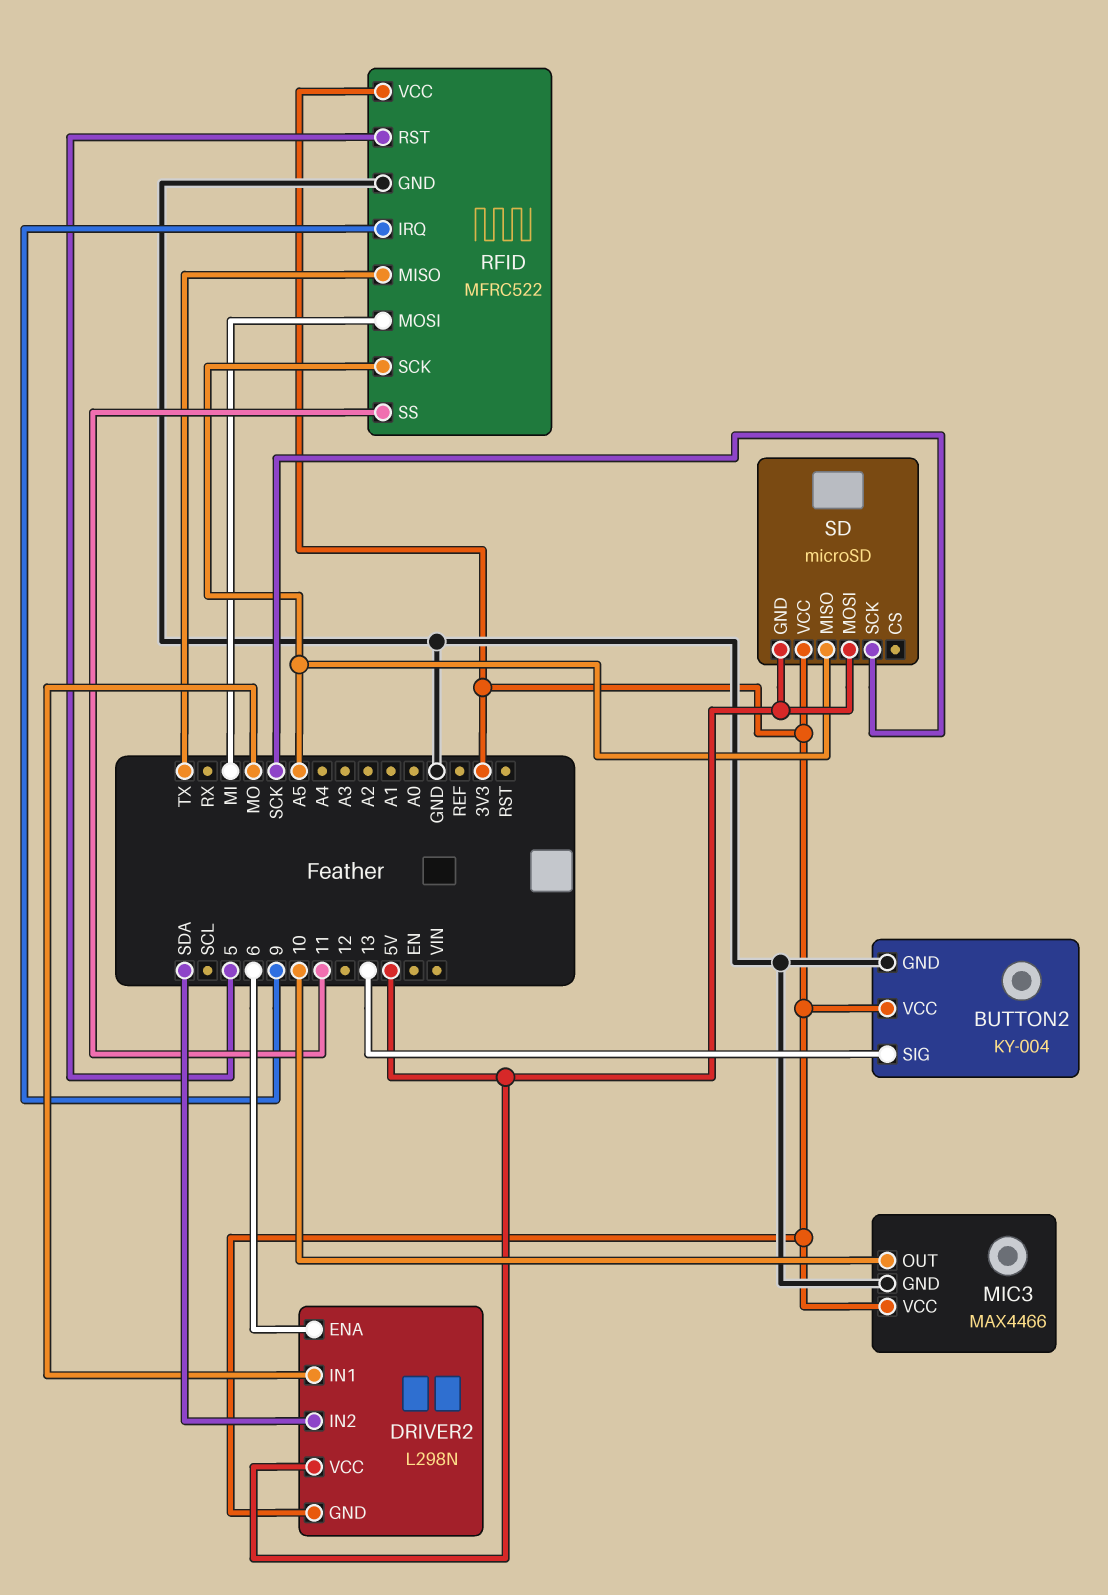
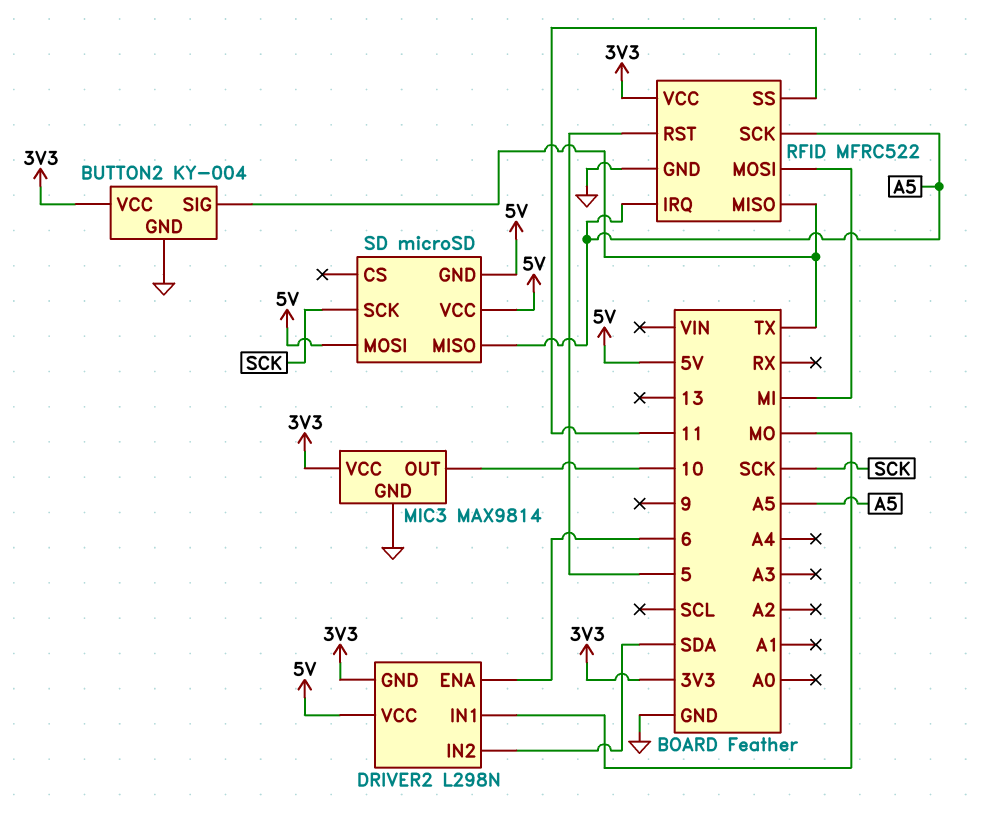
BUTTON2 pin SIG: 13 -> TX
MIC3: MAX4466 -> MAX9814
RFID pin IRQ: 9 -> A5
SD pin VCC: 3V3 -> 5V

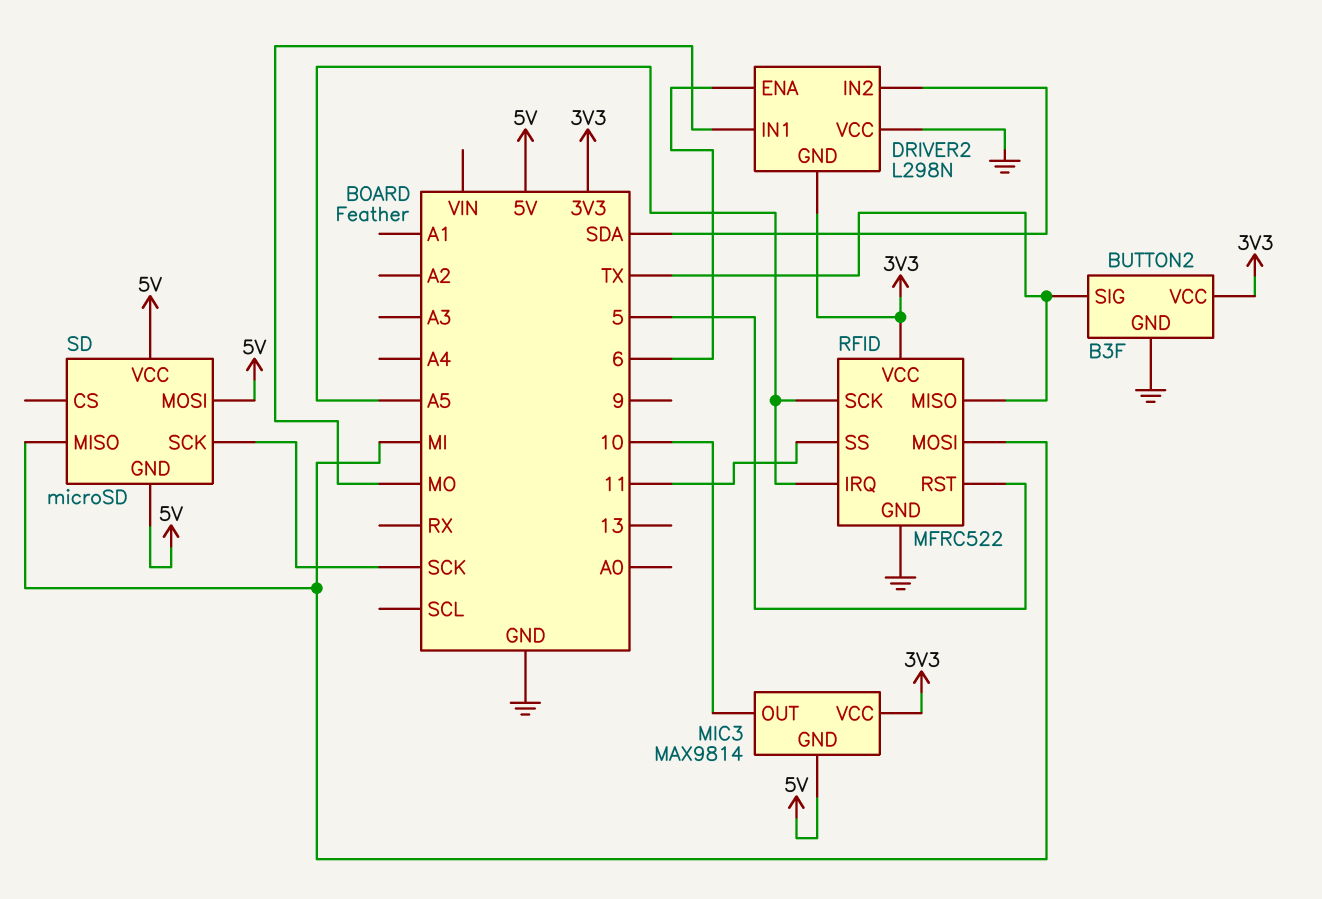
BUTTON2: KY-004 -> B3F
DRIVER2 pin VCC: 5V -> GND
MIC3 pin GND: GND -> 5V
SD pin MISO: A5 -> MI

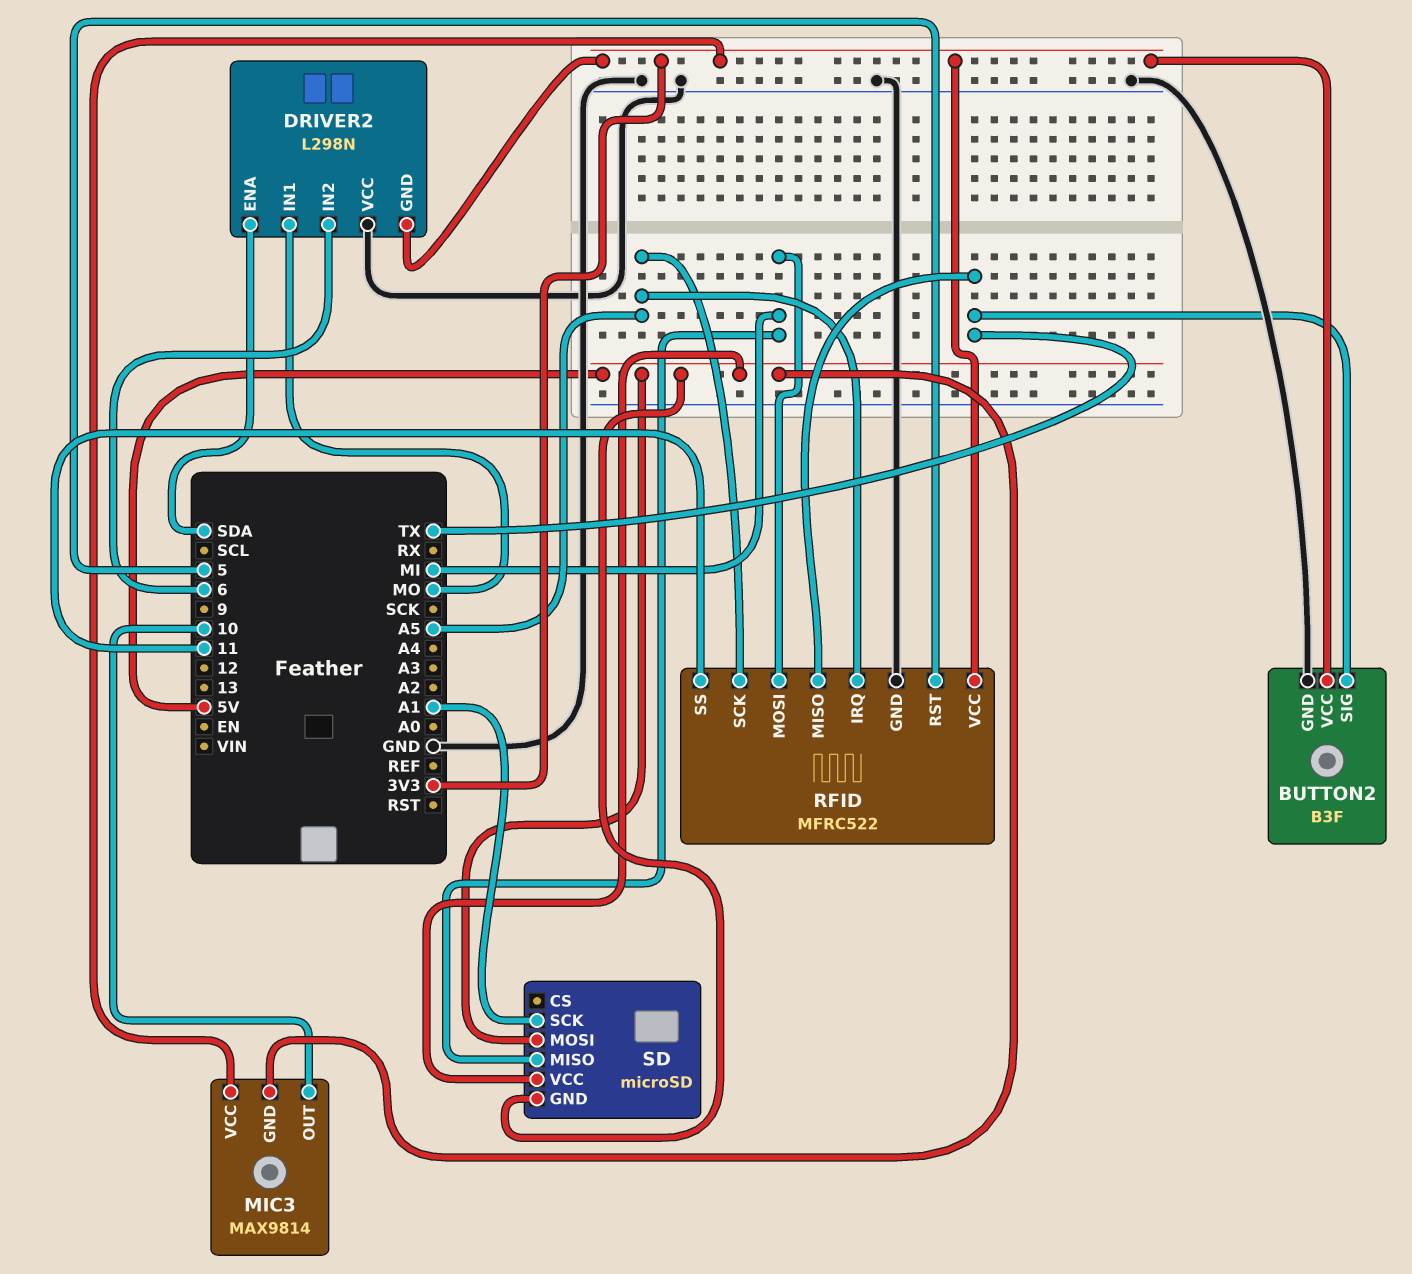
DRIVER2 pin ENA: 6 -> SDA
DRIVER2 pin IN2: SDA -> 6
SD pin SCK: SCK -> A1

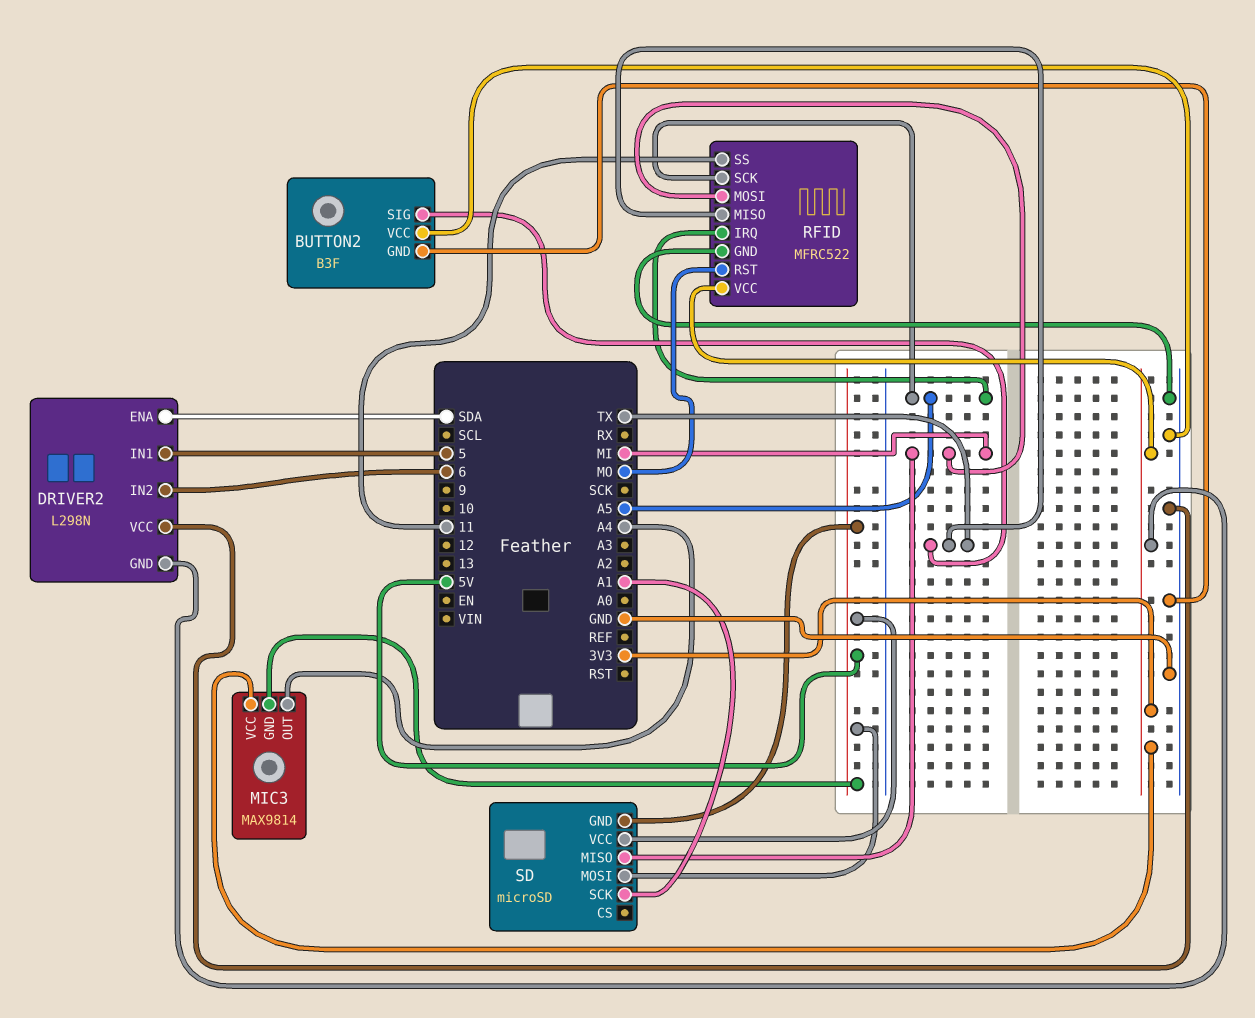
BUTTON2 pin VCC: 3V3 -> GND
DRIVER2 pin IN1: MO -> 5
MIC3 pin OUT: 10 -> A4
RFID pin RST: 5 -> MO

